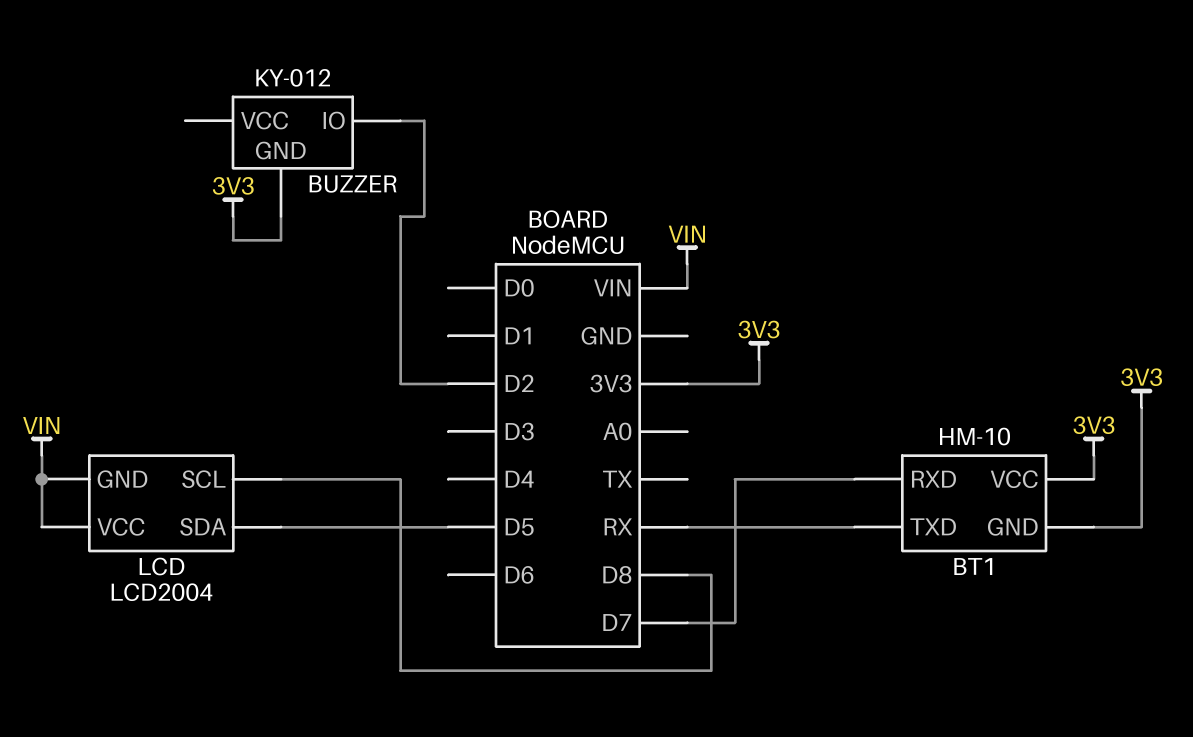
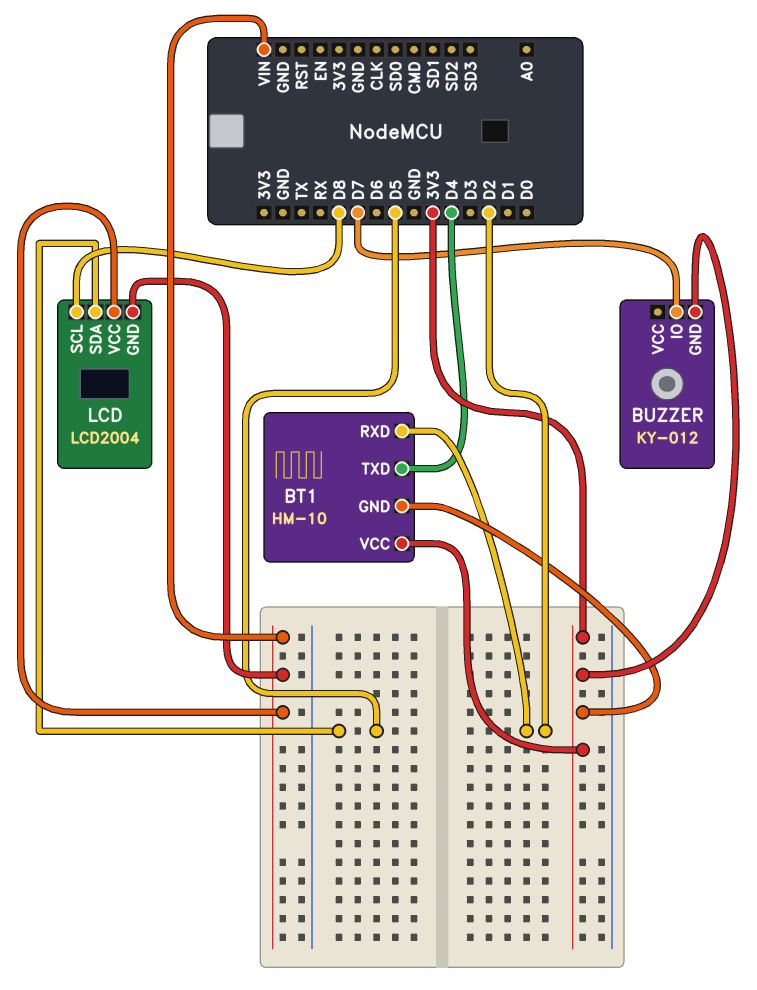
BT1 pin RXD: D7 -> D2
BT1 pin TXD: RX -> D4
BUZZER pin IO: D2 -> D7

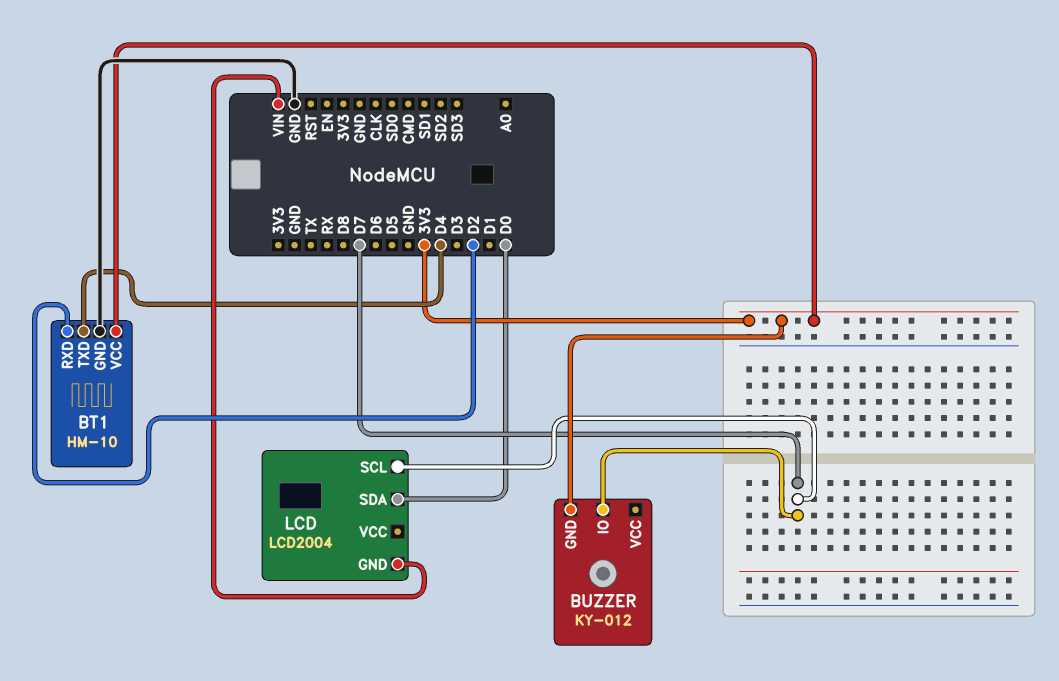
BT1 pin GND: 3V3 -> GND
LCD pin SCL: D8 -> D7
LCD pin SDA: D5 -> D0
LCD pin VCC: VIN -> none

